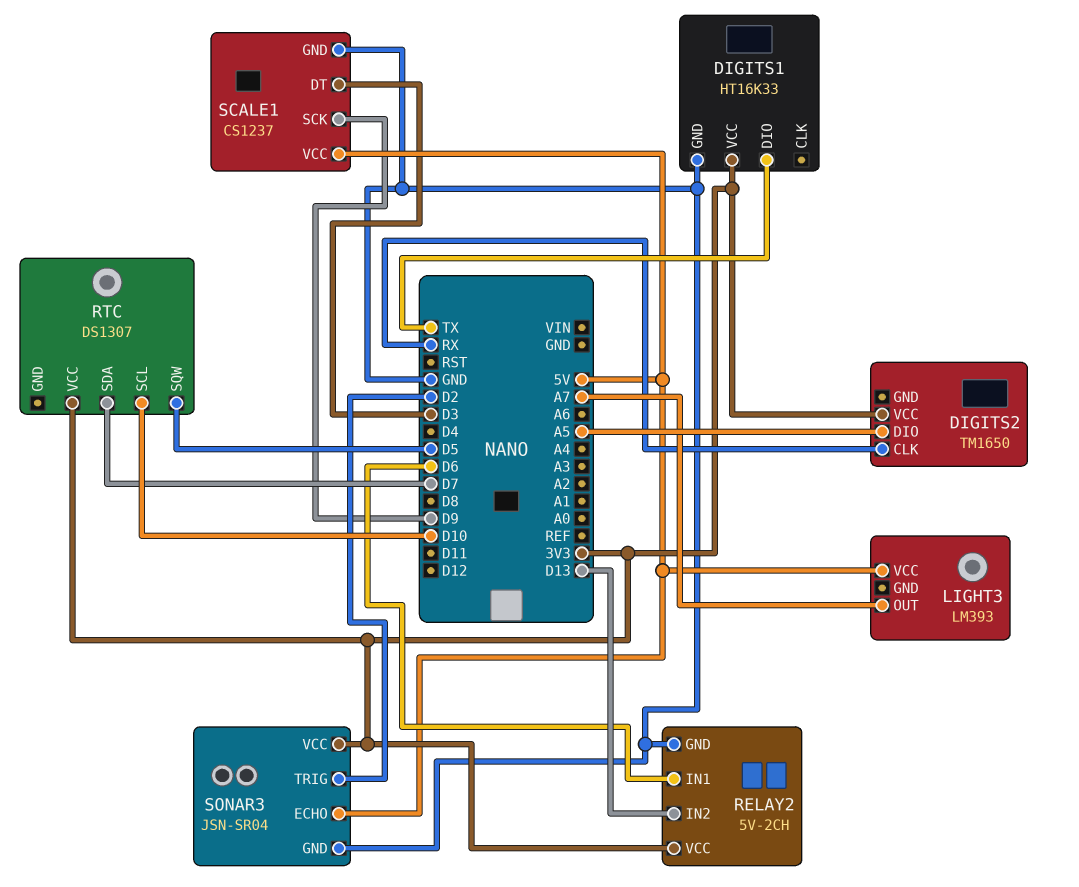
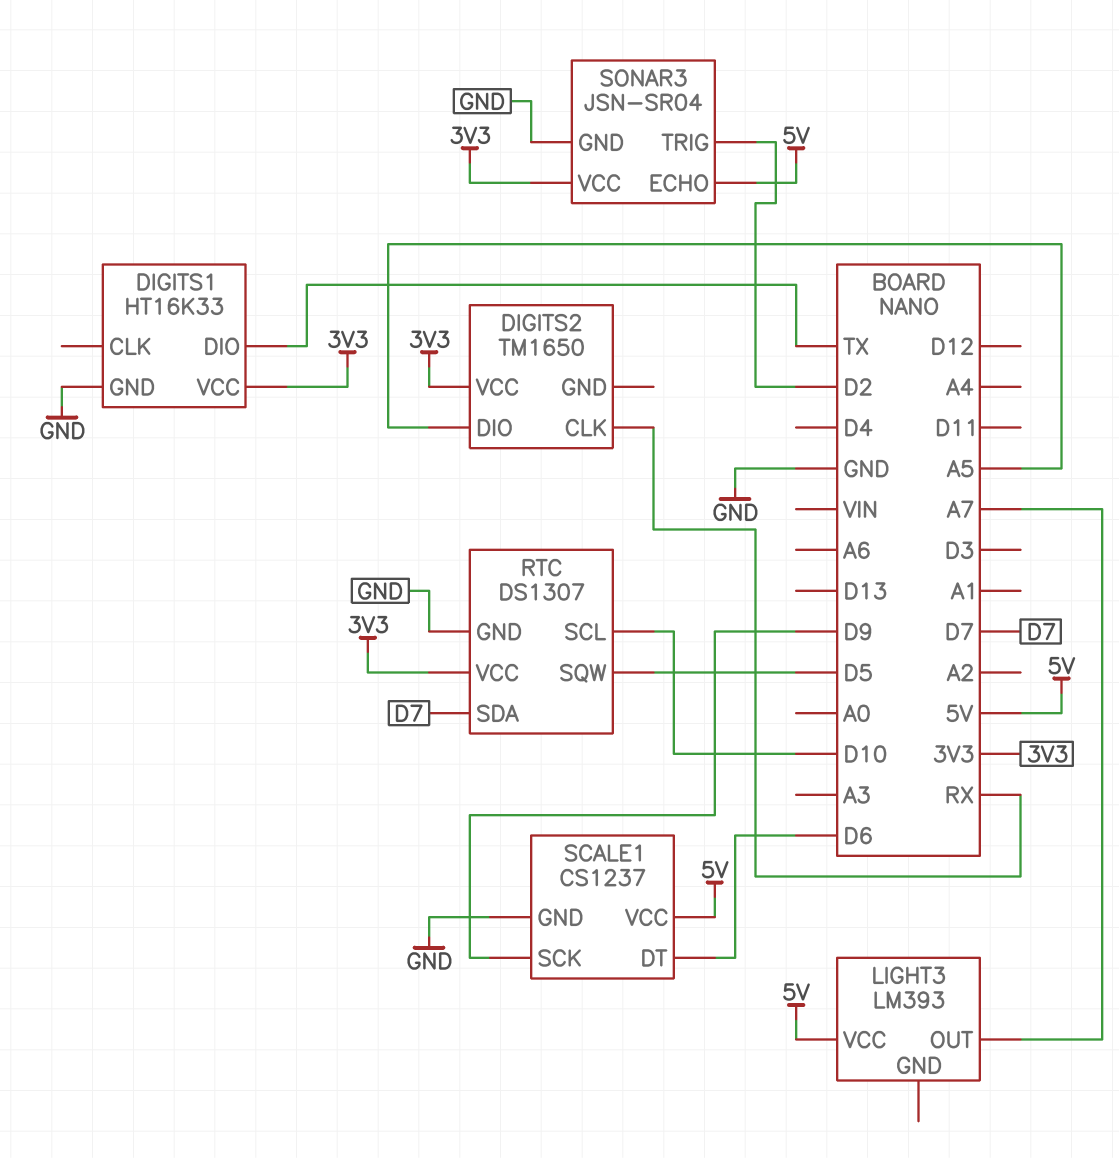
RELAY2: 5V-2CH -> none
RELAY2 pin GND: GND -> none
RELAY2 pin IN1: D6 -> none
RELAY2 pin IN2: D13 -> none
RELAY2 pin VCC: 3V3 -> none
RTC pin GND: none -> GND
SCALE1 pin DT: D3 -> D6

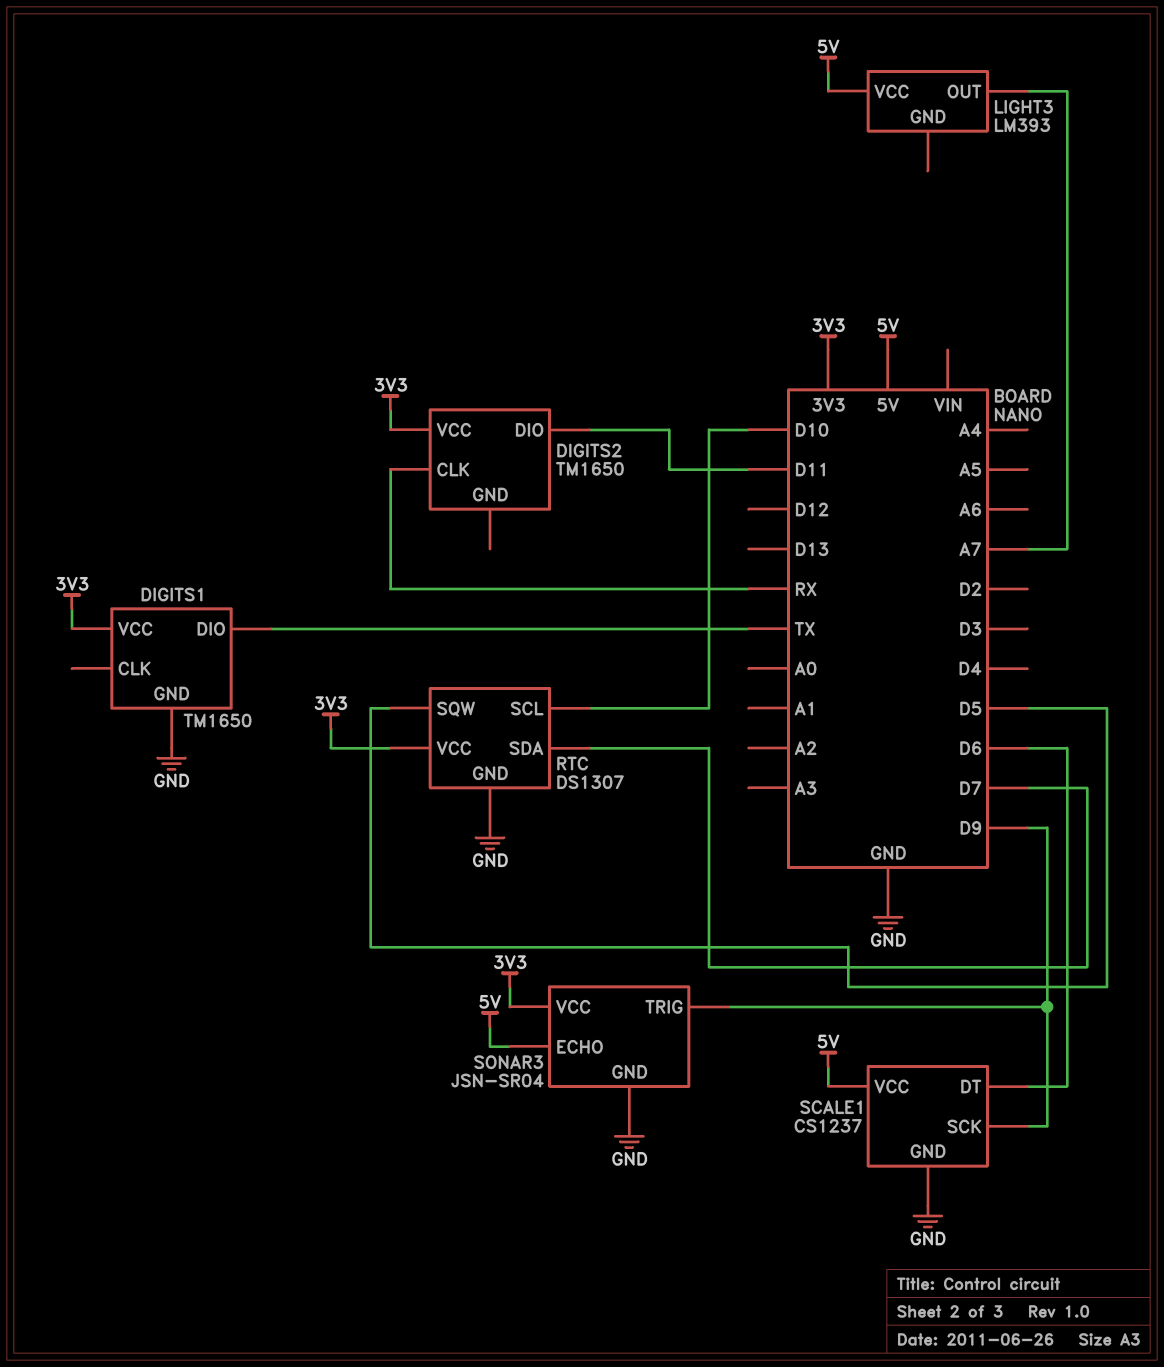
DIGITS1: HT16K33 -> TM1650
DIGITS2 pin DIO: A5 -> D11
SONAR3 pin TRIG: D2 -> D9

